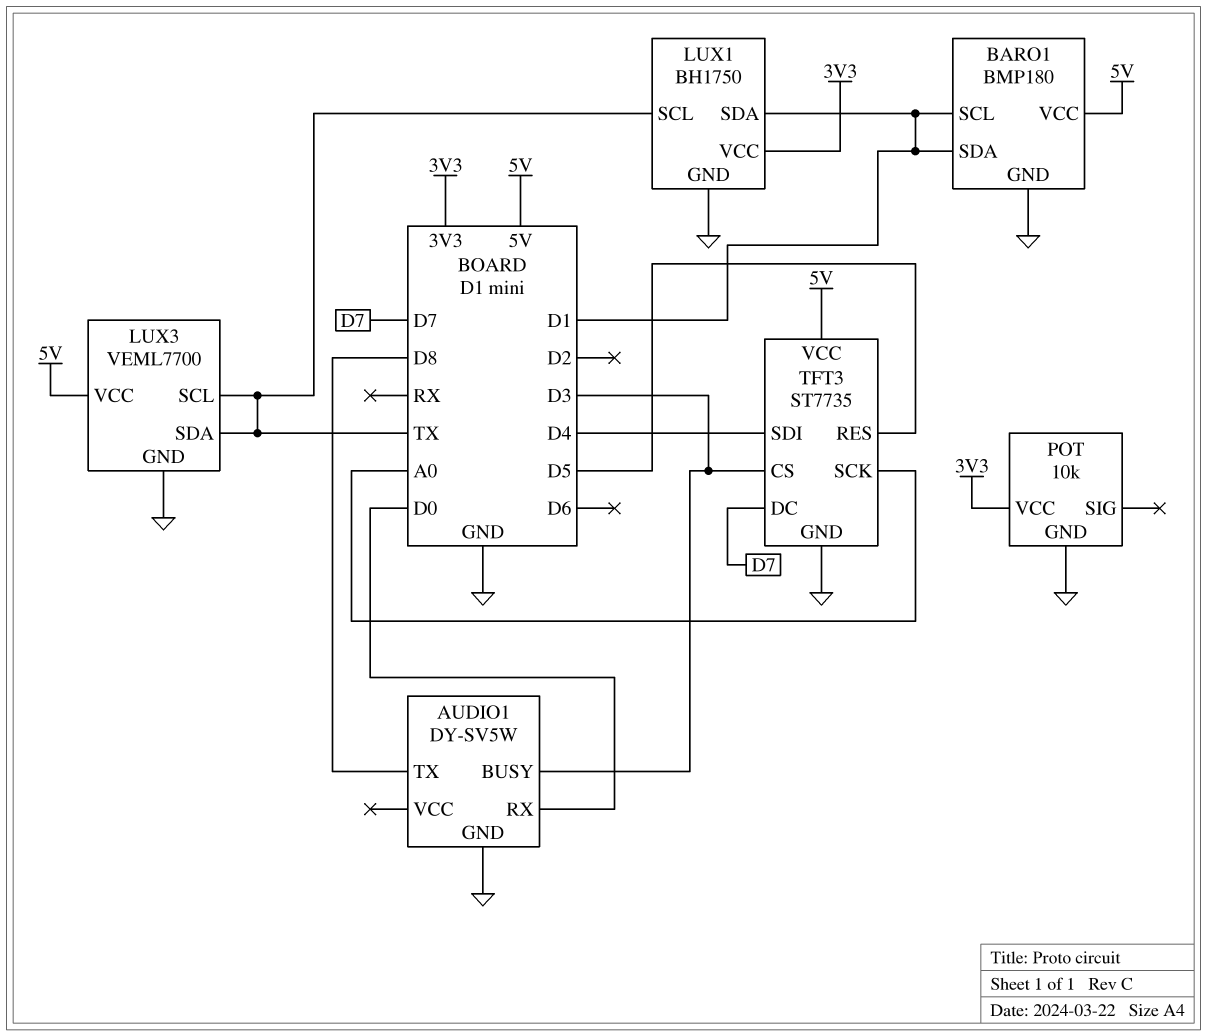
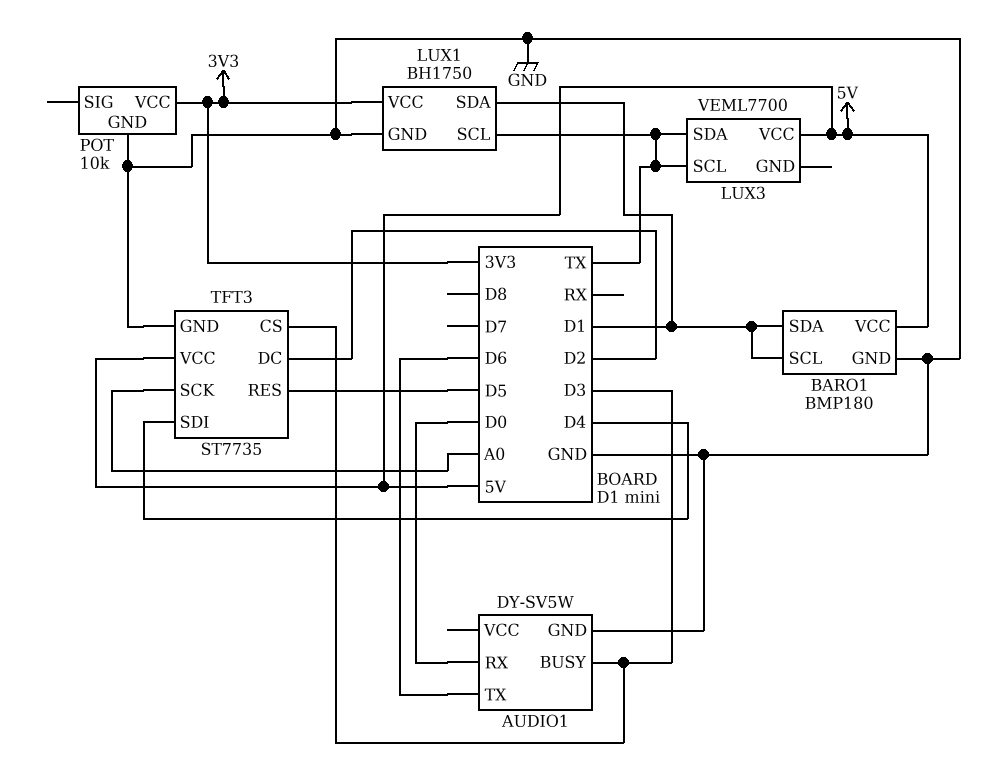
AUDIO1 pin TX: D8 -> D6
LUX3 pin GND: GND -> none
TFT3 pin DC: D7 -> D2

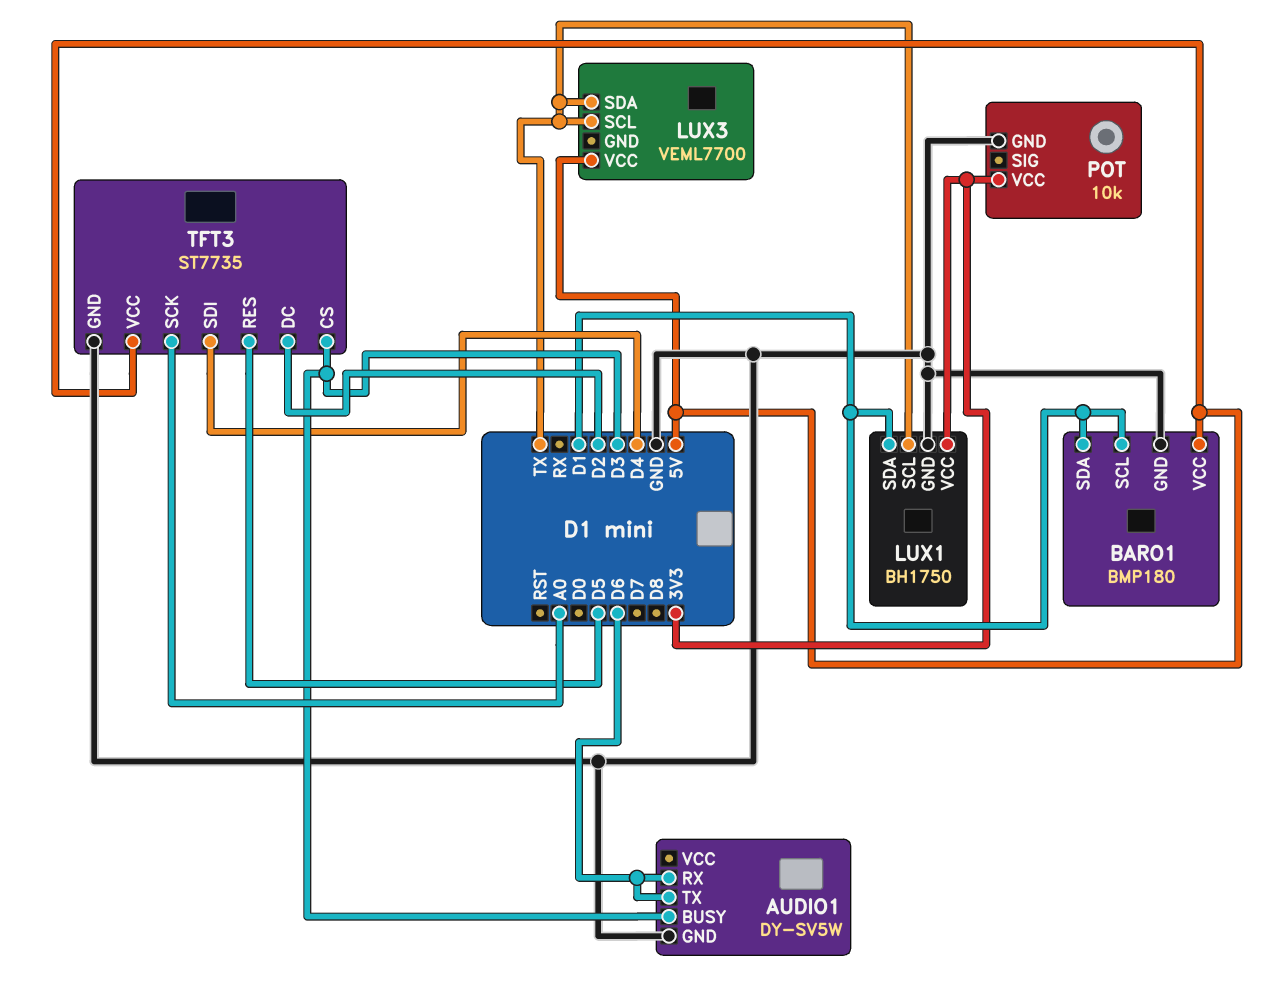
AUDIO1 pin RX: D0 -> D6

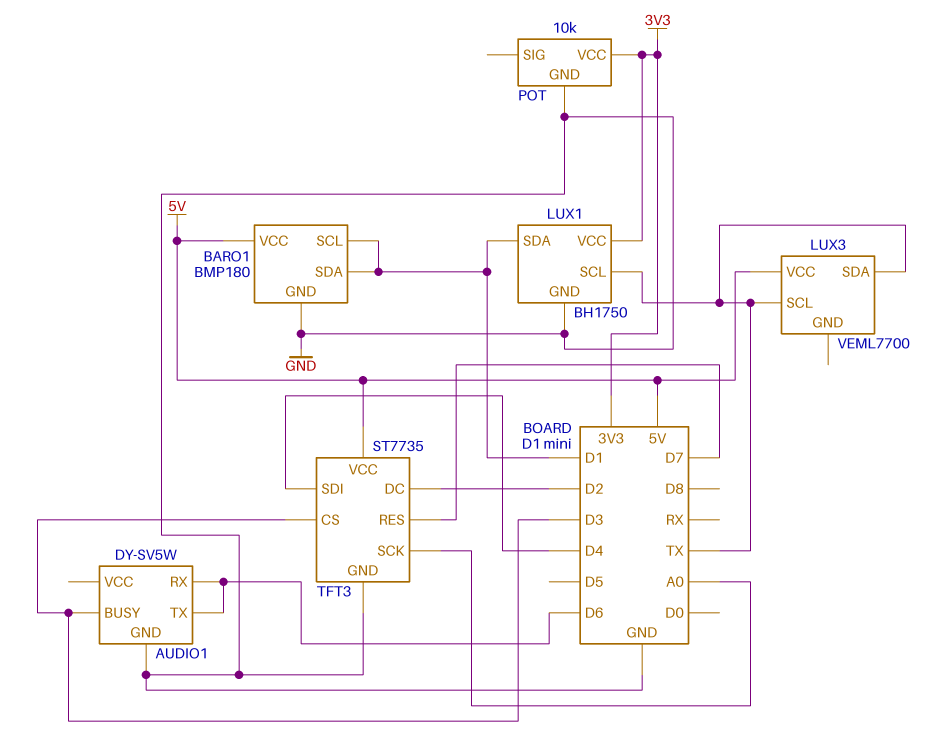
TFT3 pin RES: D5 -> D7

